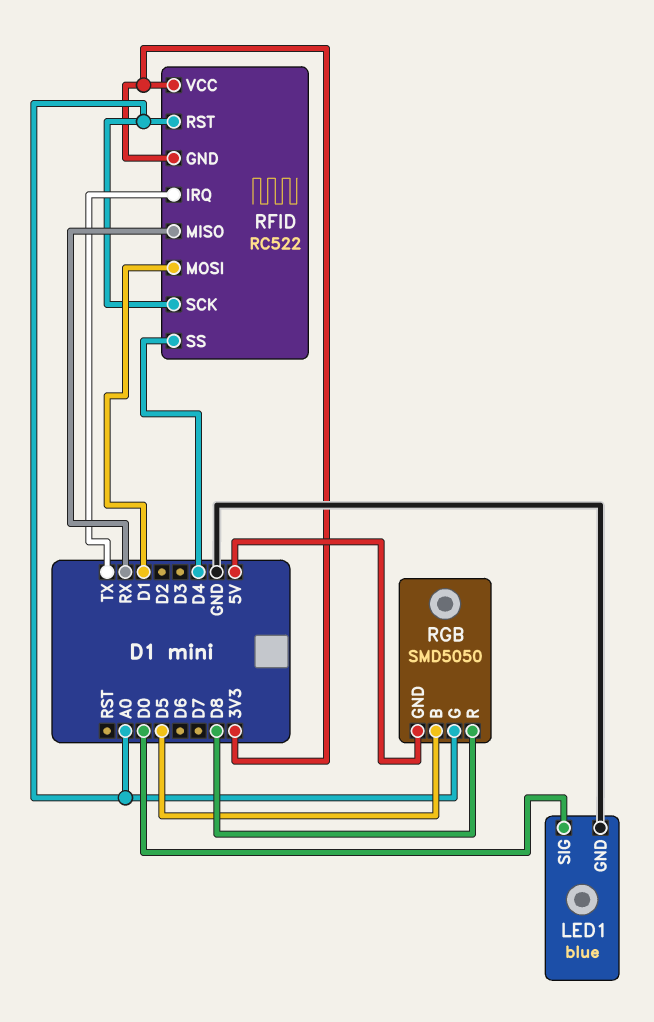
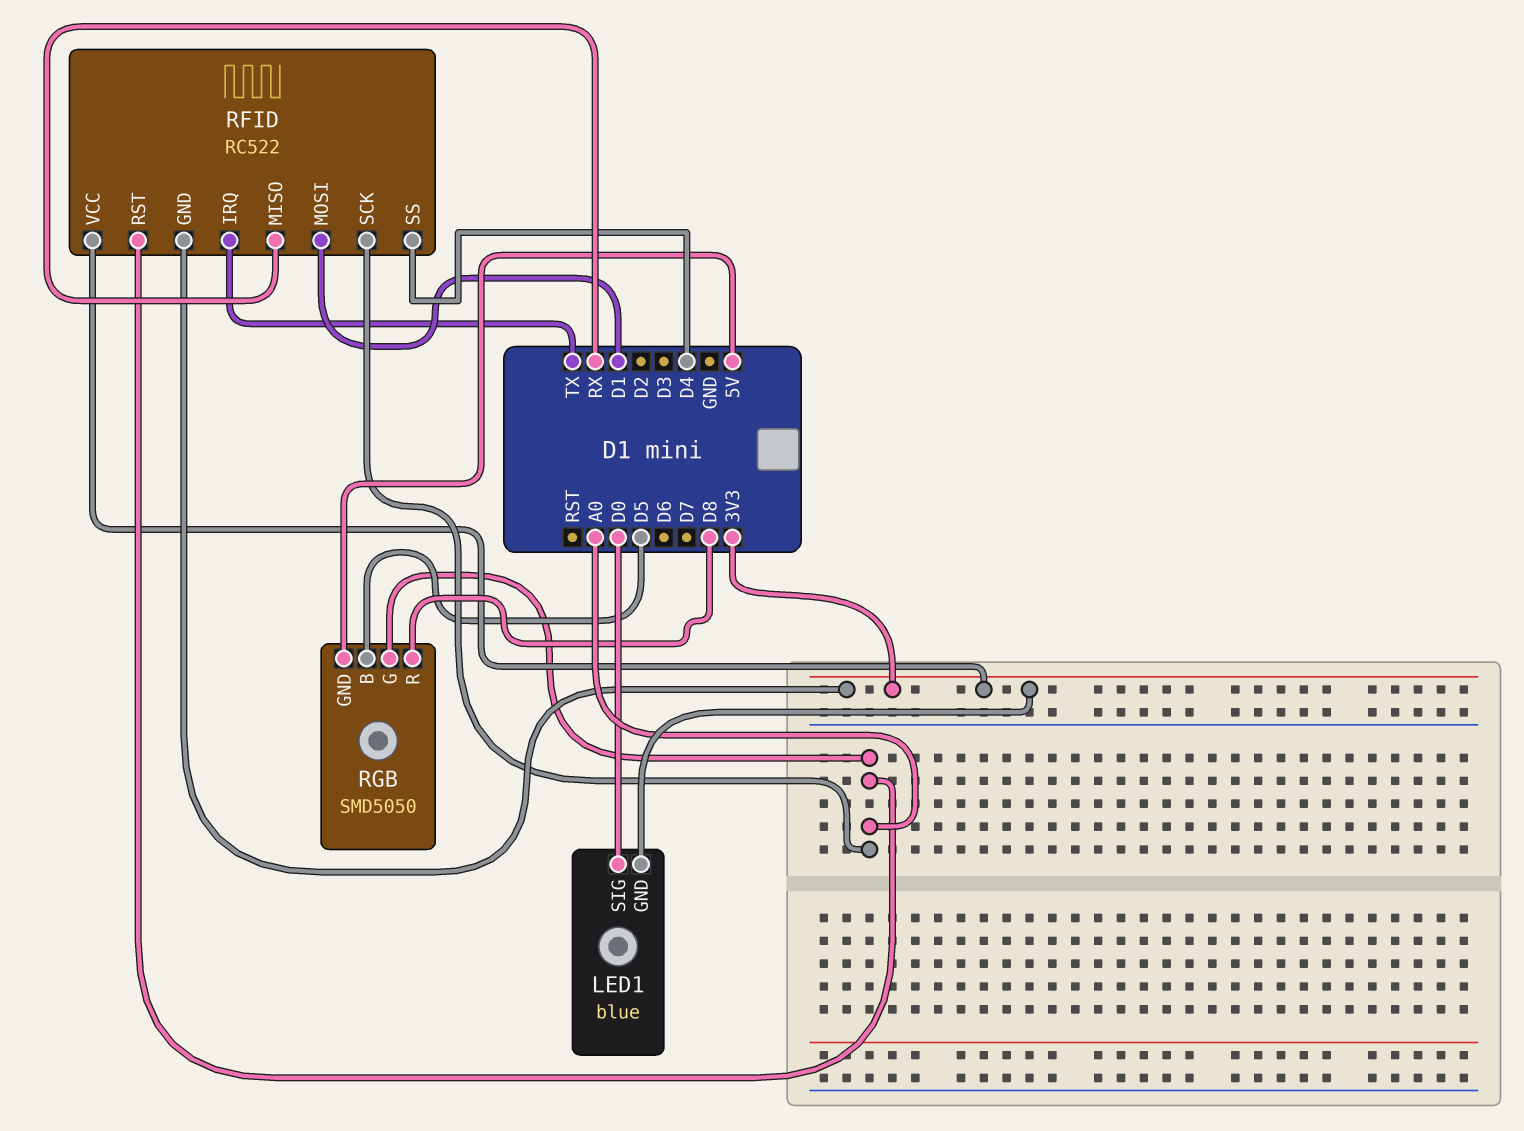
LED1 pin GND: GND -> 3V3

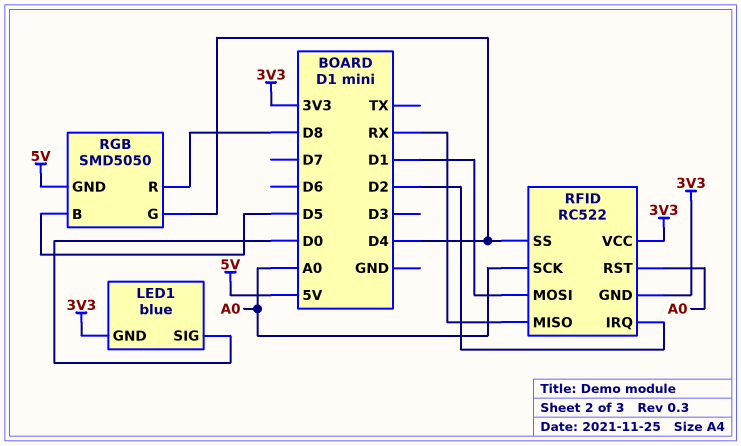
RFID pin IRQ: TX -> D2
RGB pin G: A0 -> D4

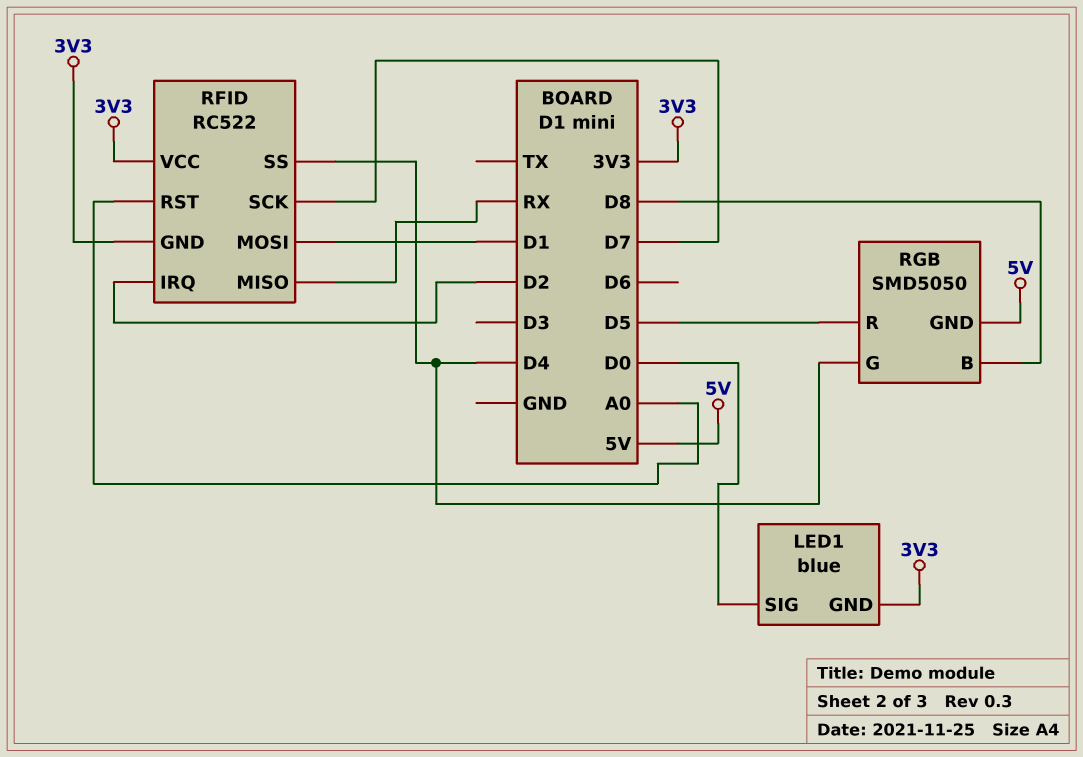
RFID pin SCK: A0 -> D7
RGB pin B: D5 -> D8
RGB pin R: D8 -> D5

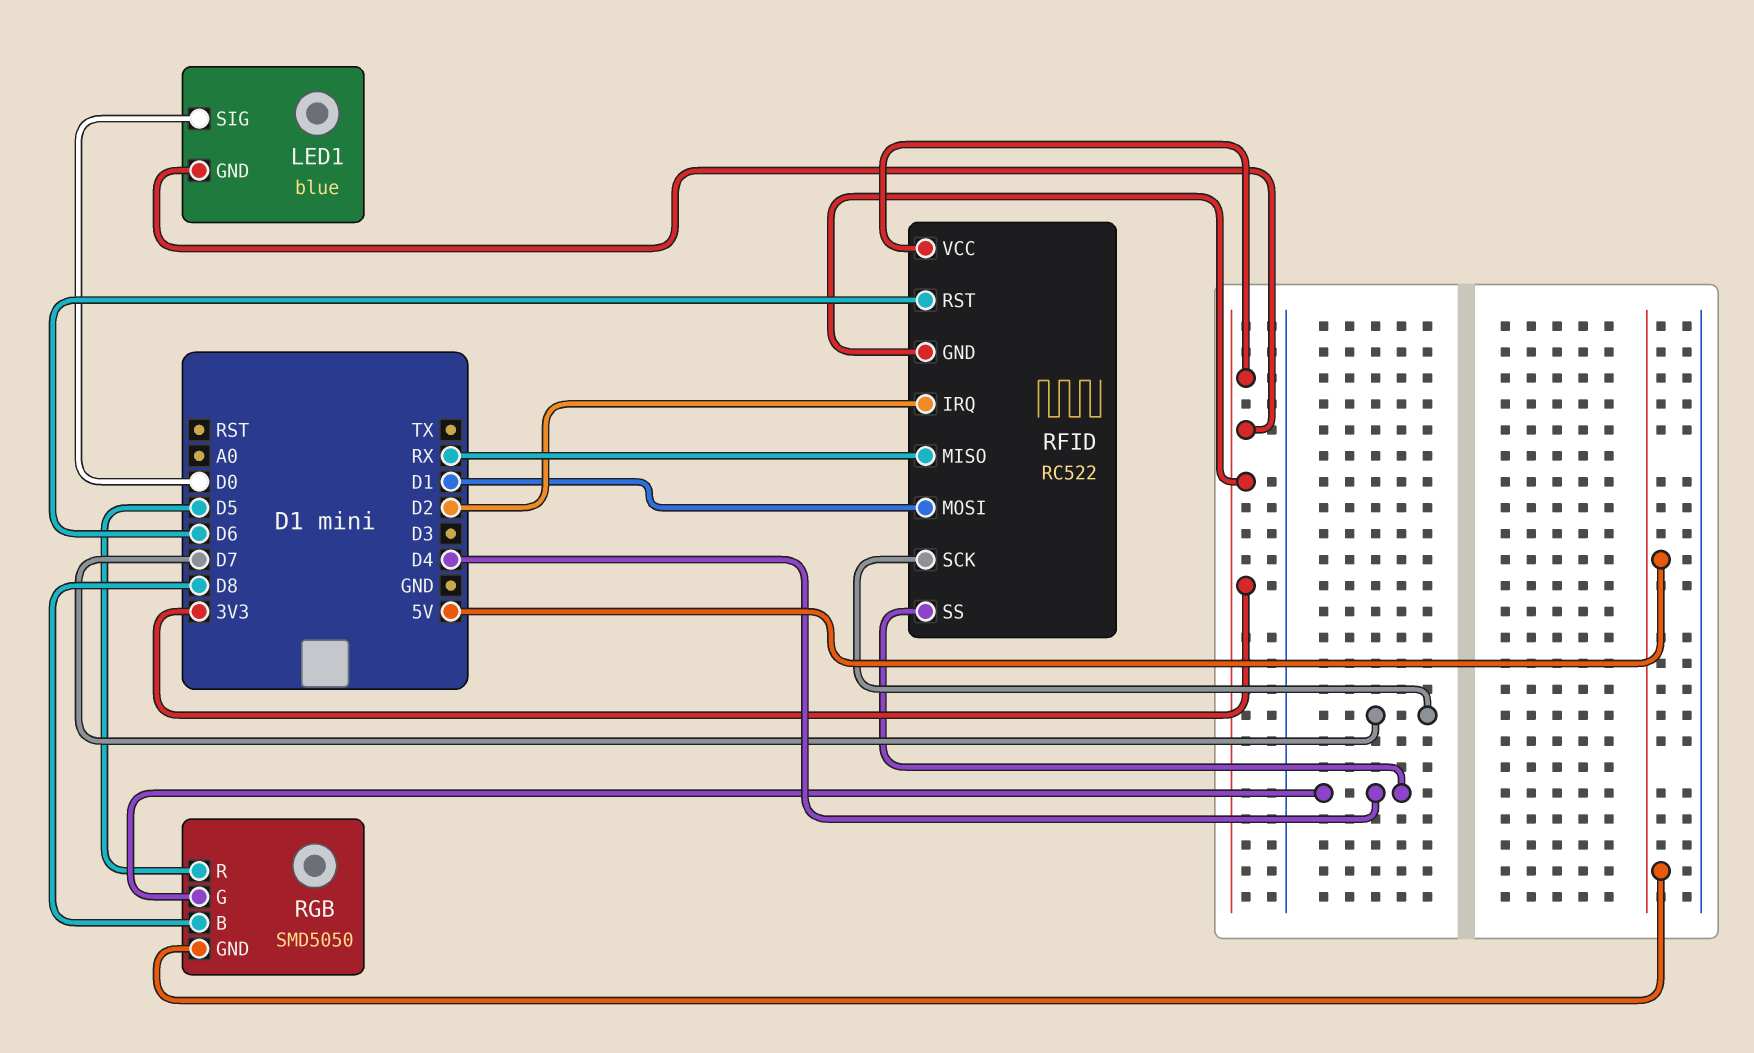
RFID pin RST: A0 -> D6

